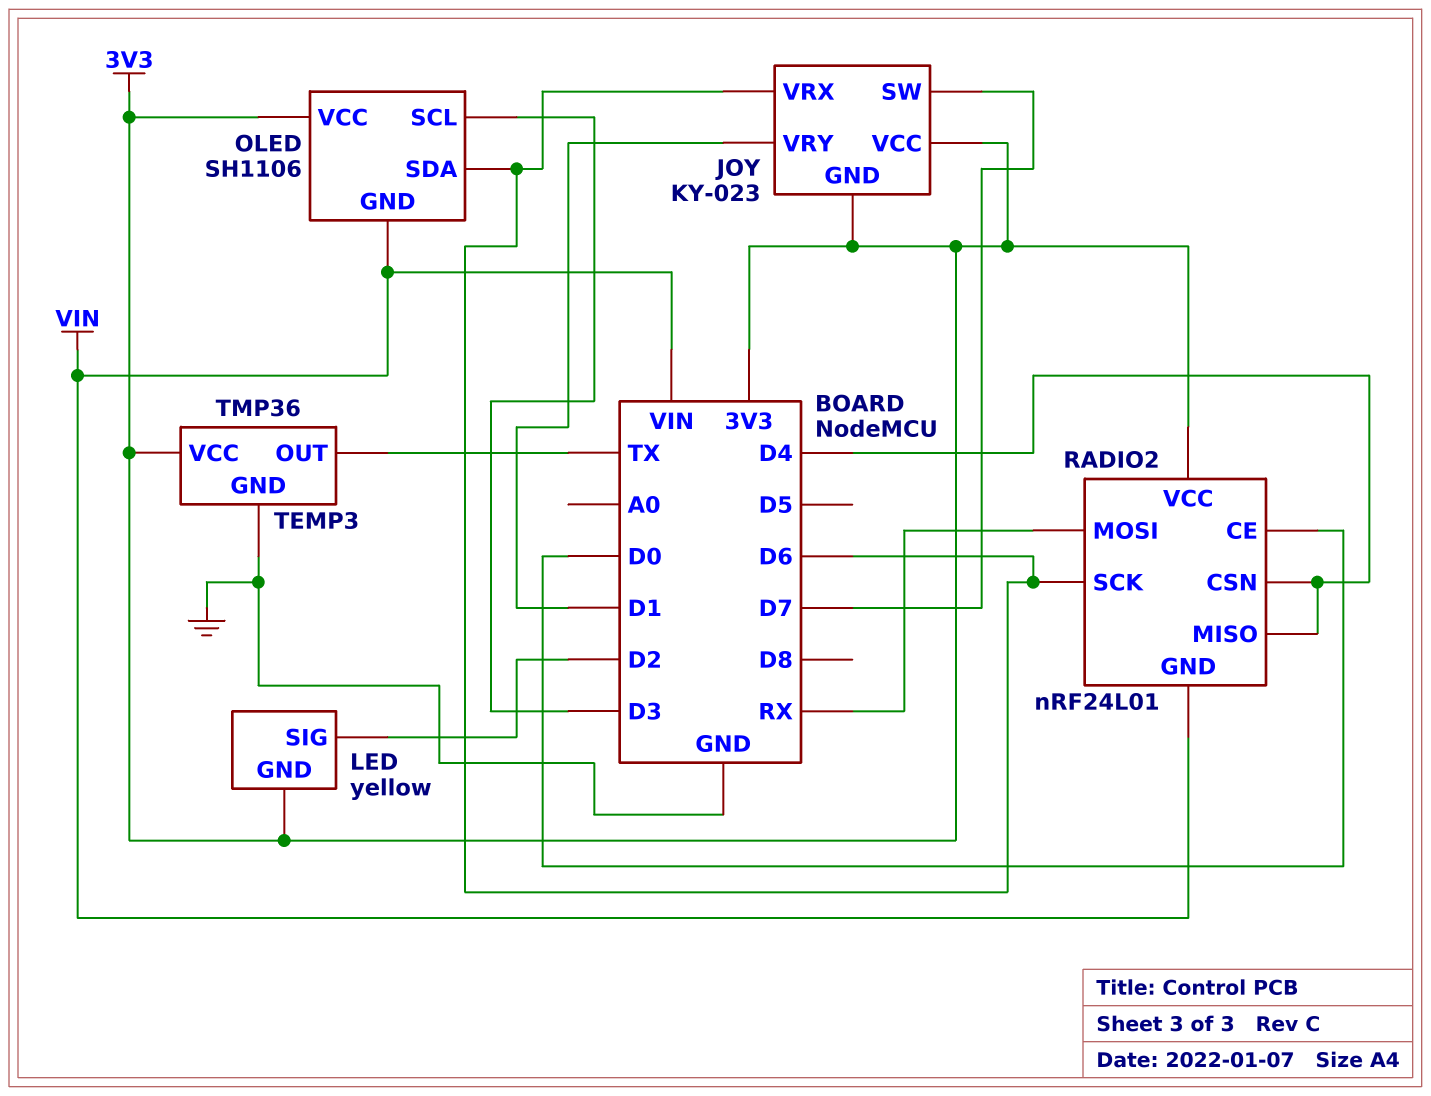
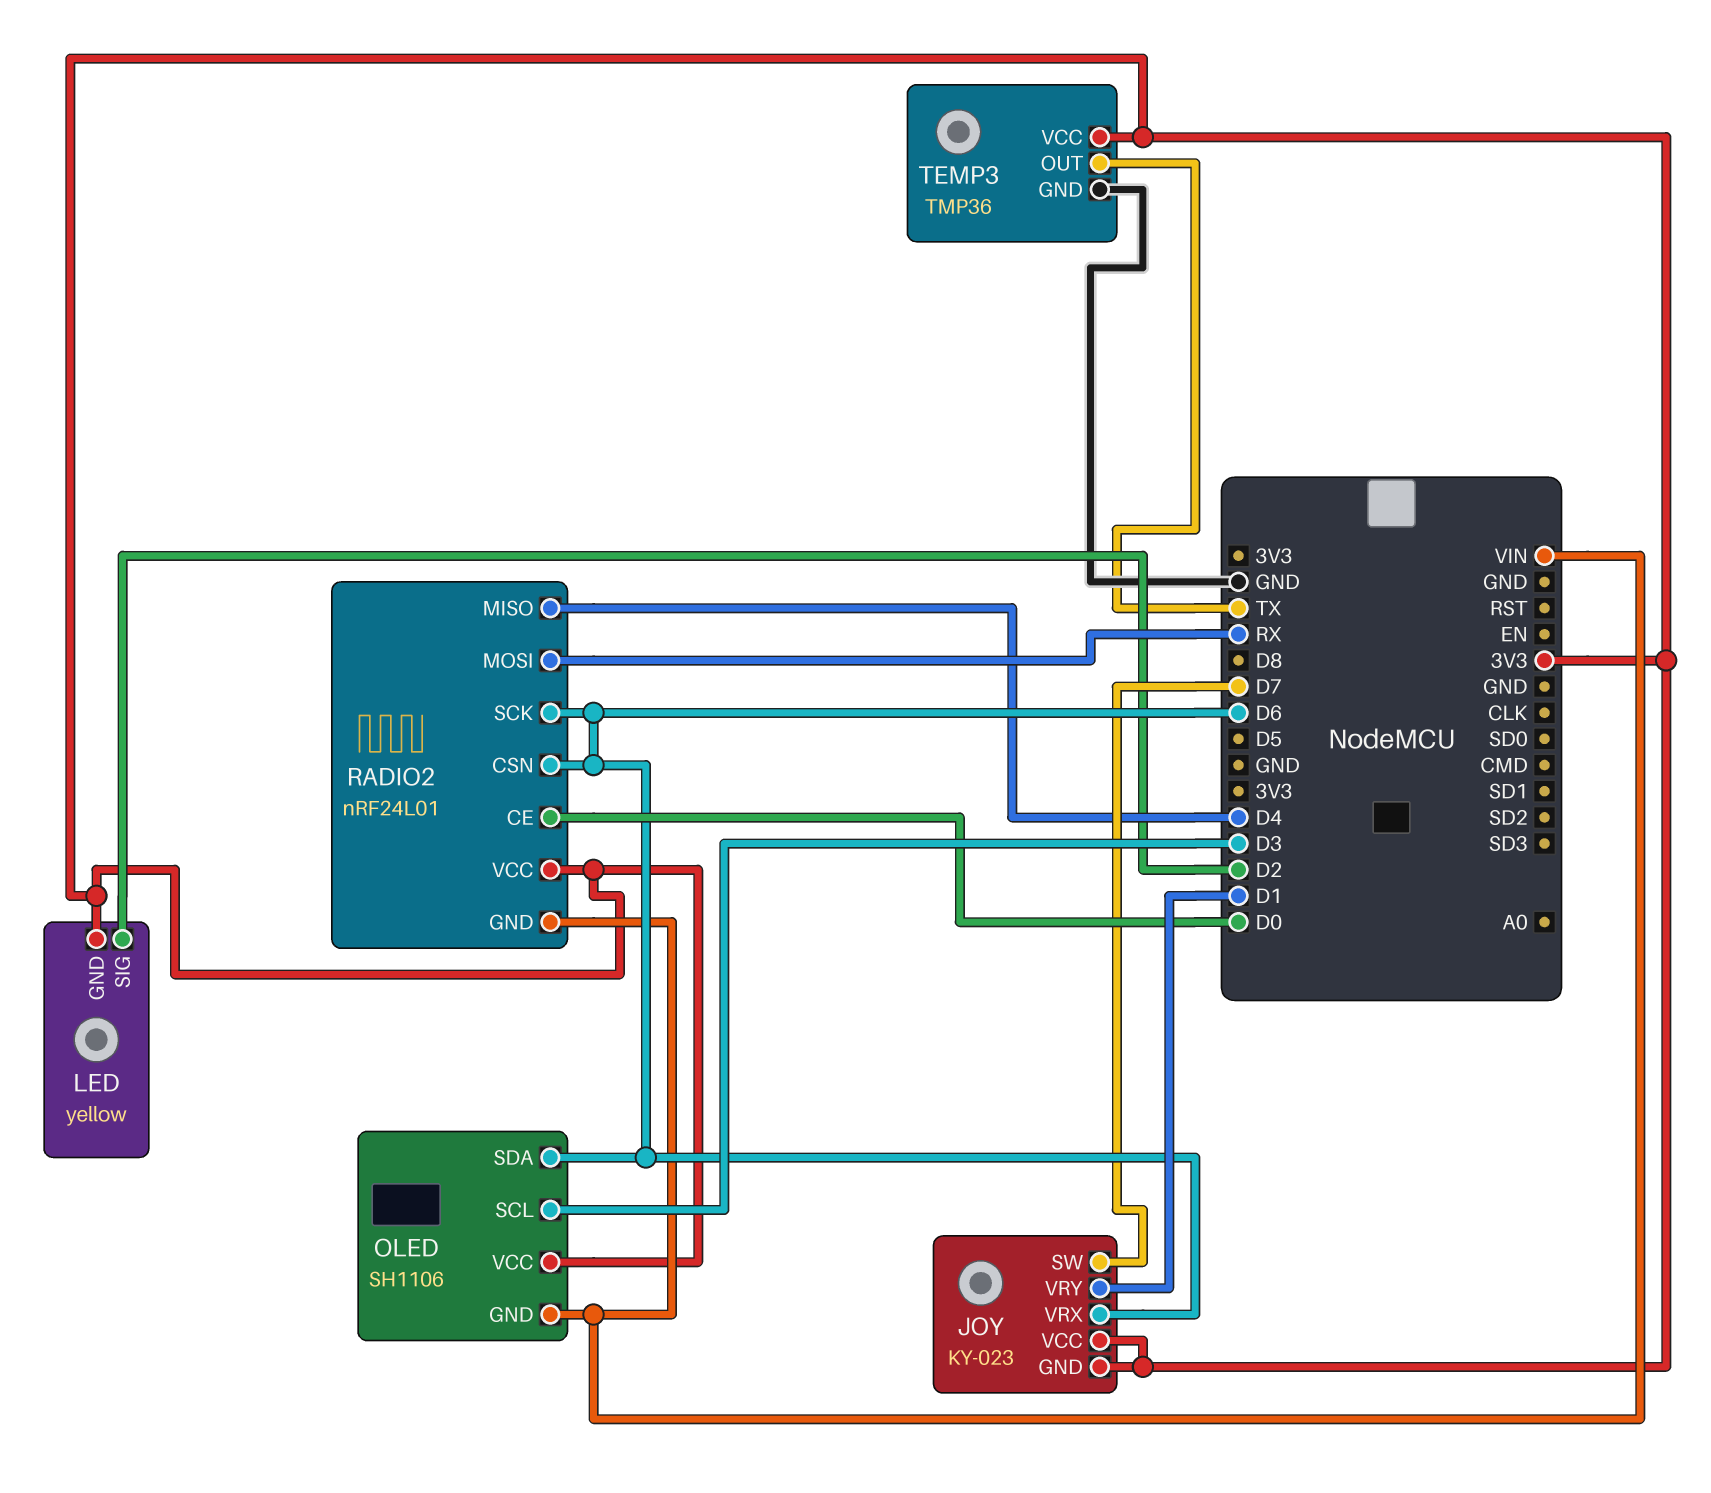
RADIO2 pin CSN: D4 -> D6

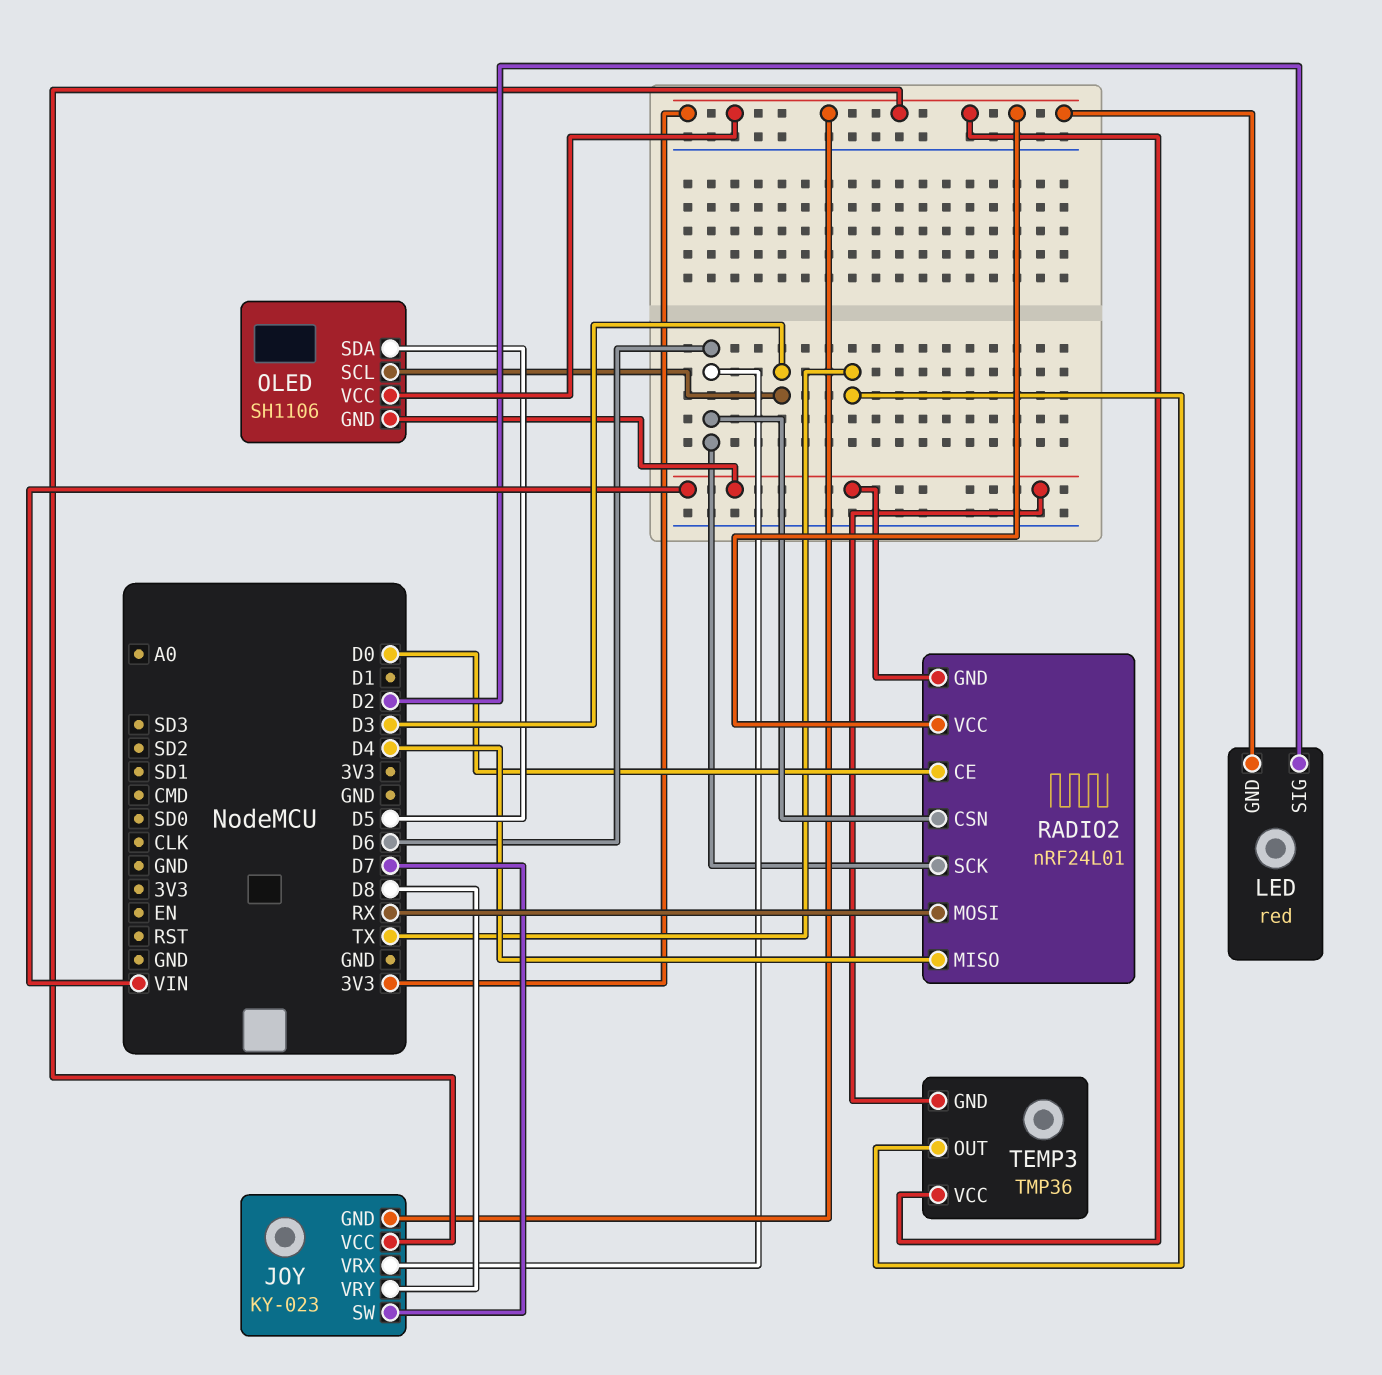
JOY pin VRY: D1 -> D8
LED: yellow -> red
OLED pin SDA: D6 -> D5
TEMP3 pin GND: GND -> VIN

